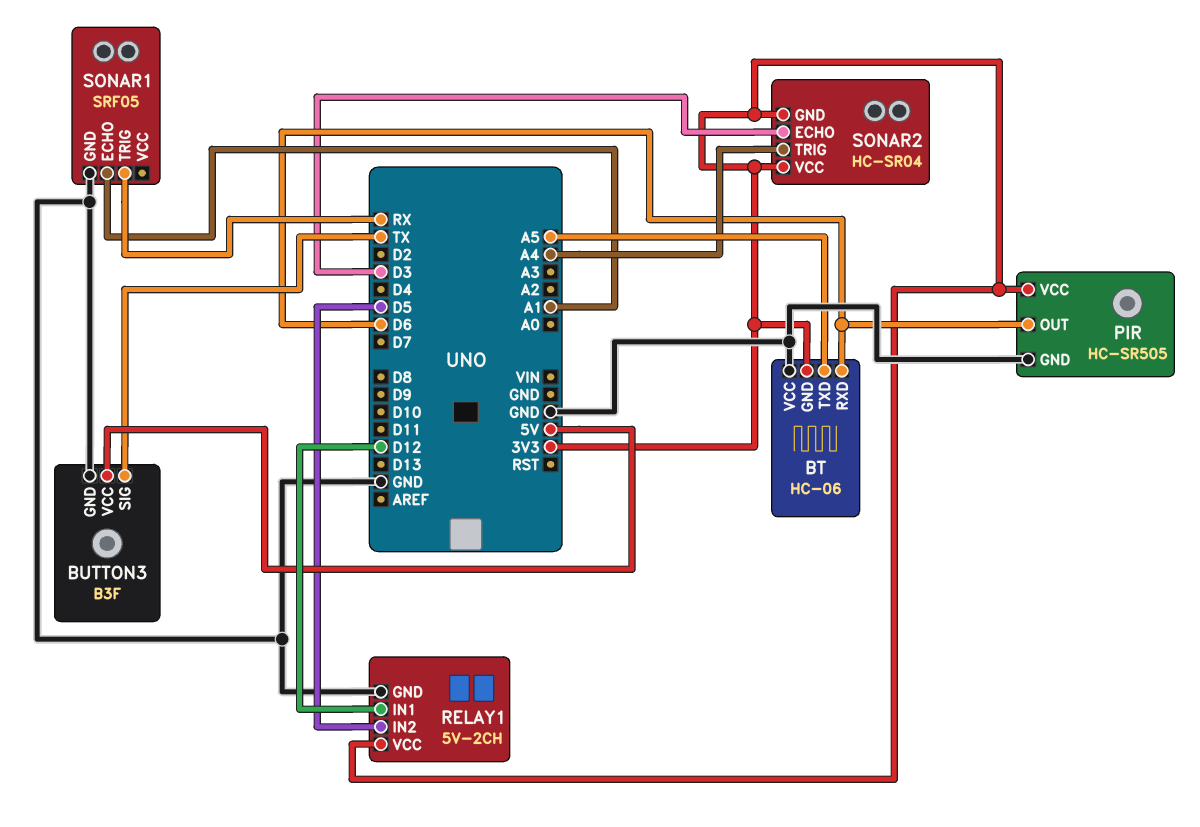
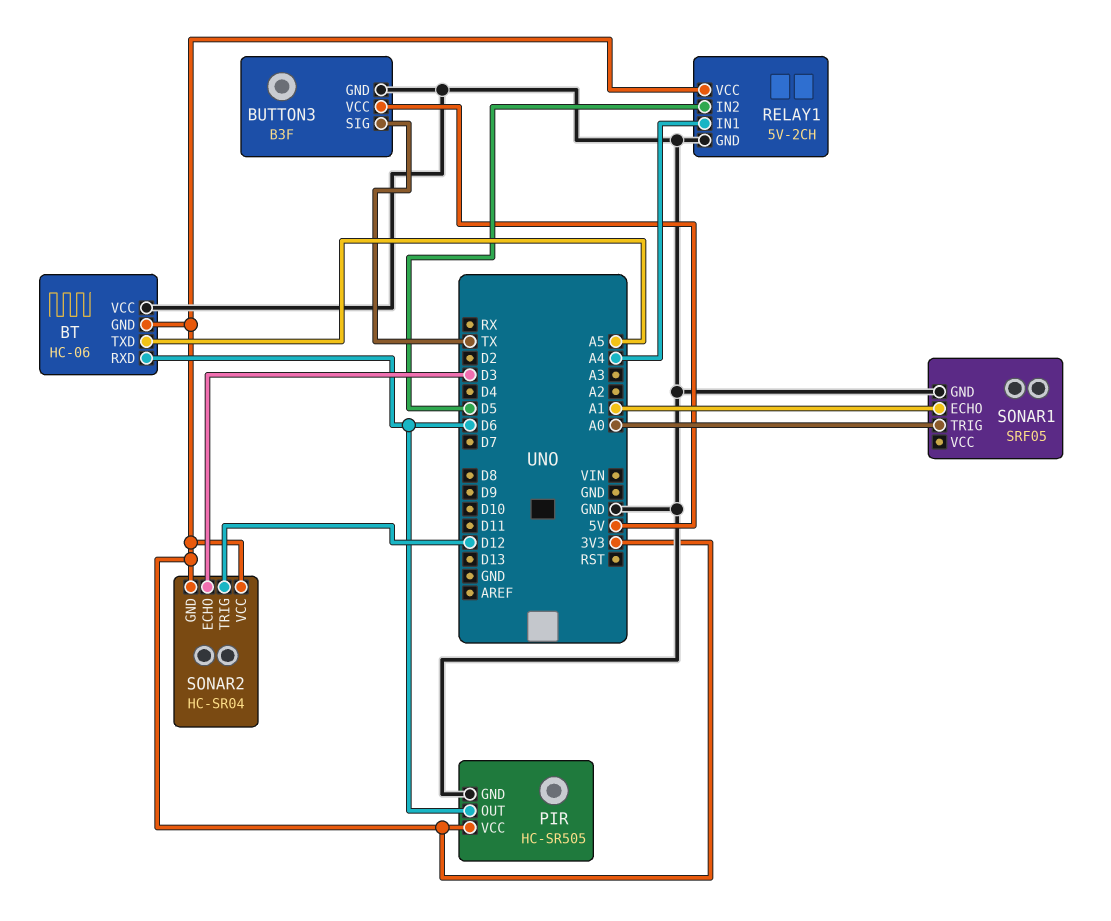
RELAY1 pin IN1: D12 -> A4
SONAR1 pin TRIG: RX -> A0
SONAR2 pin TRIG: A4 -> D12

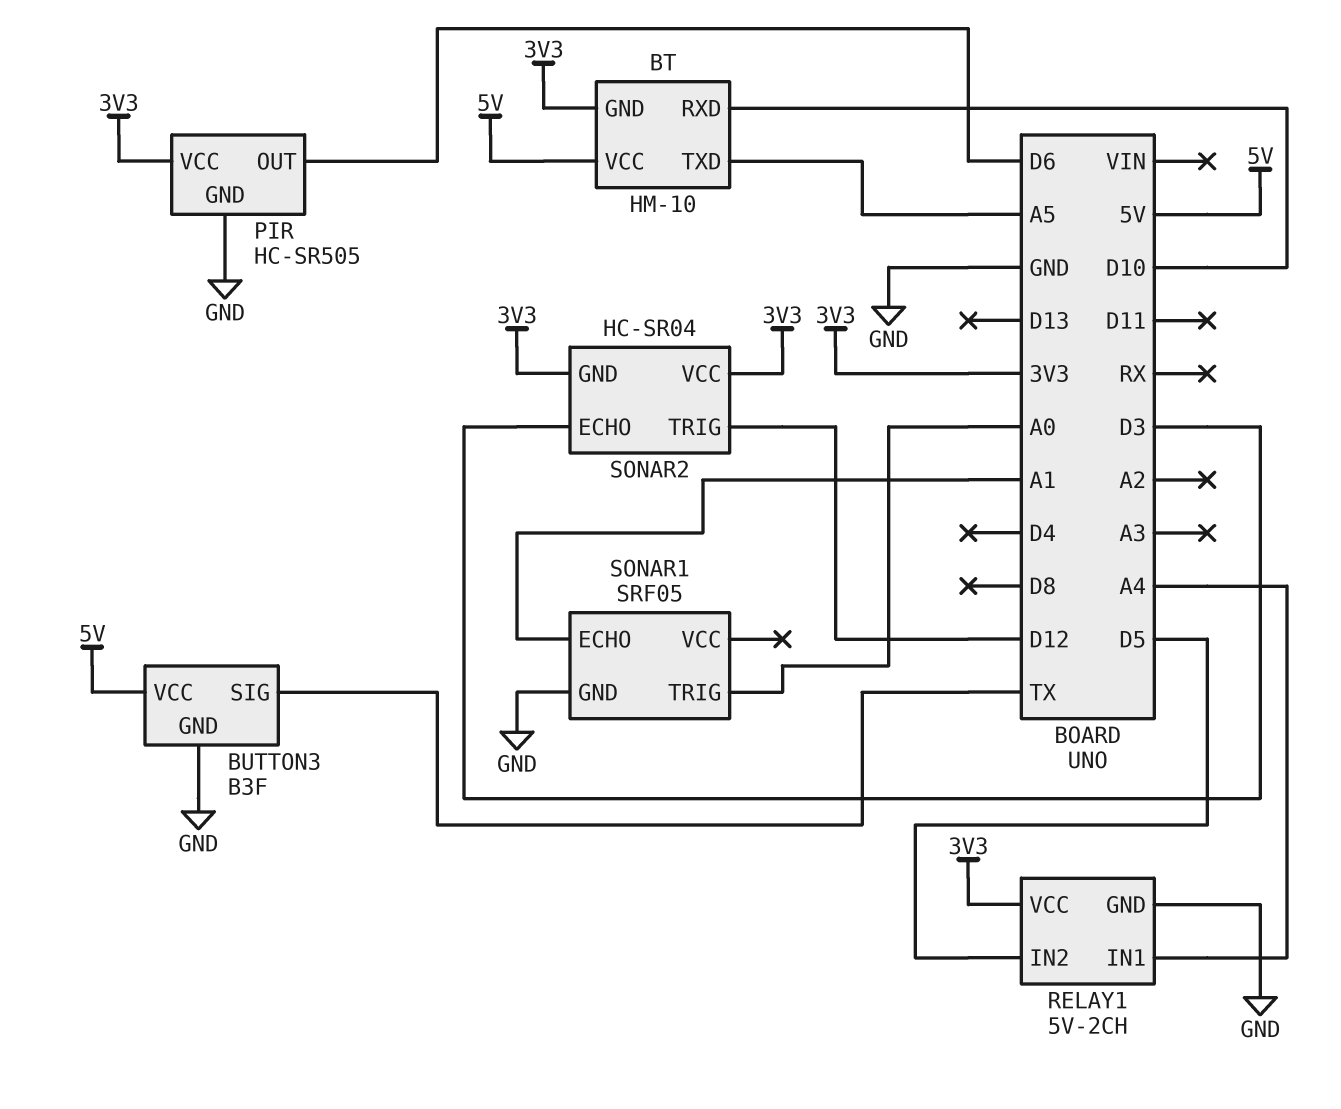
BT: HC-06 -> HM-10
BT pin RXD: D6 -> D10
BT pin VCC: GND -> 5V

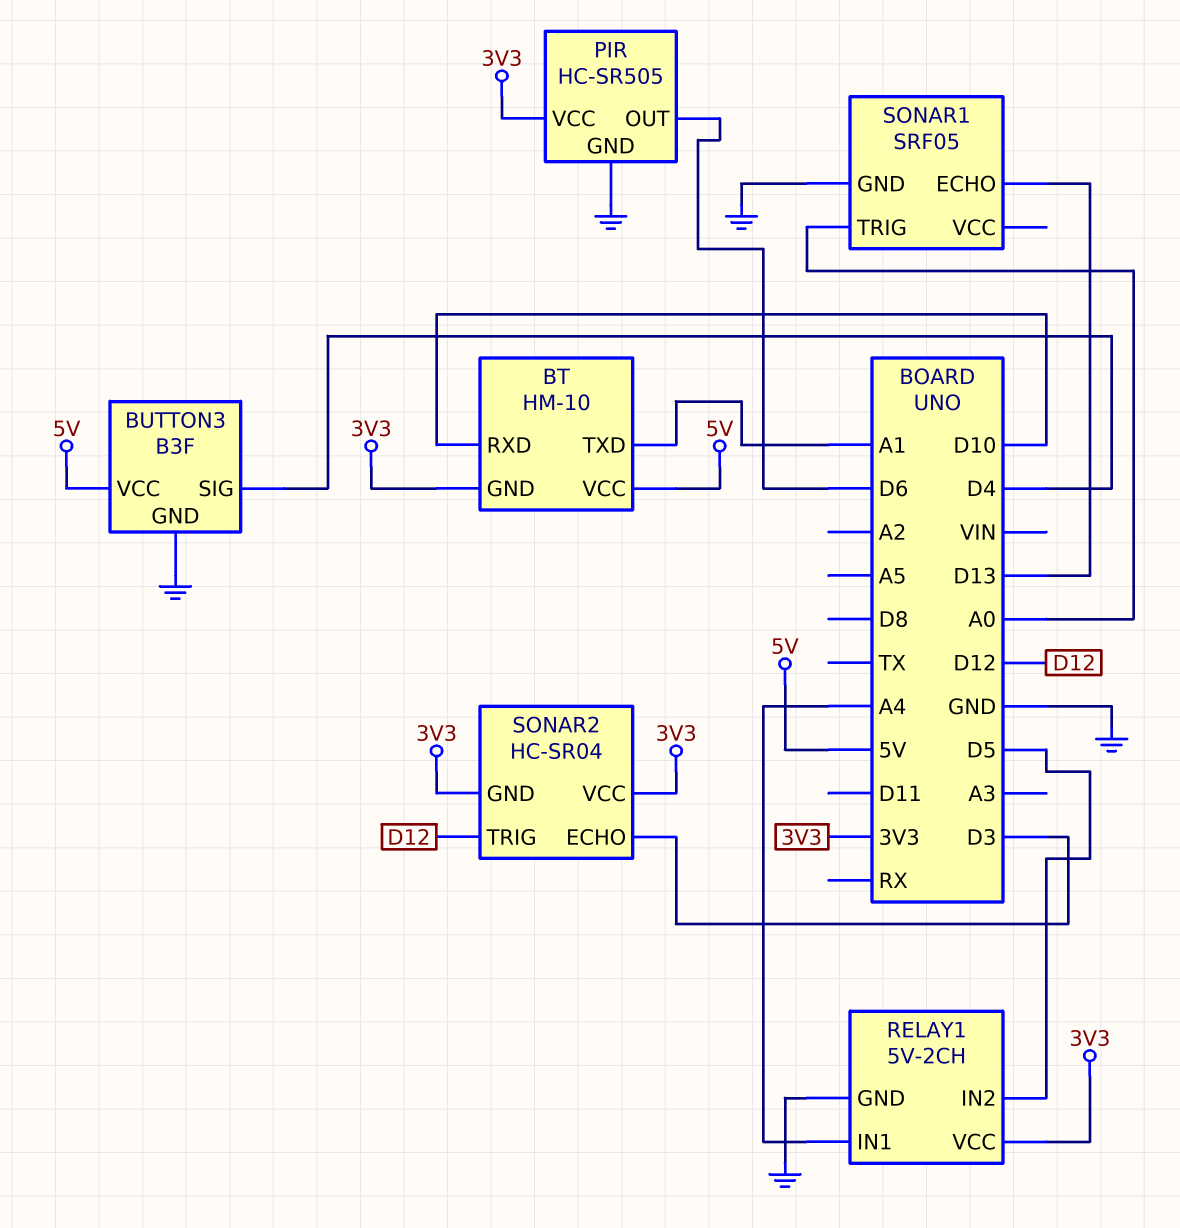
BT pin TXD: A5 -> A1
BUTTON3 pin SIG: TX -> D4
SONAR1 pin ECHO: A1 -> D13

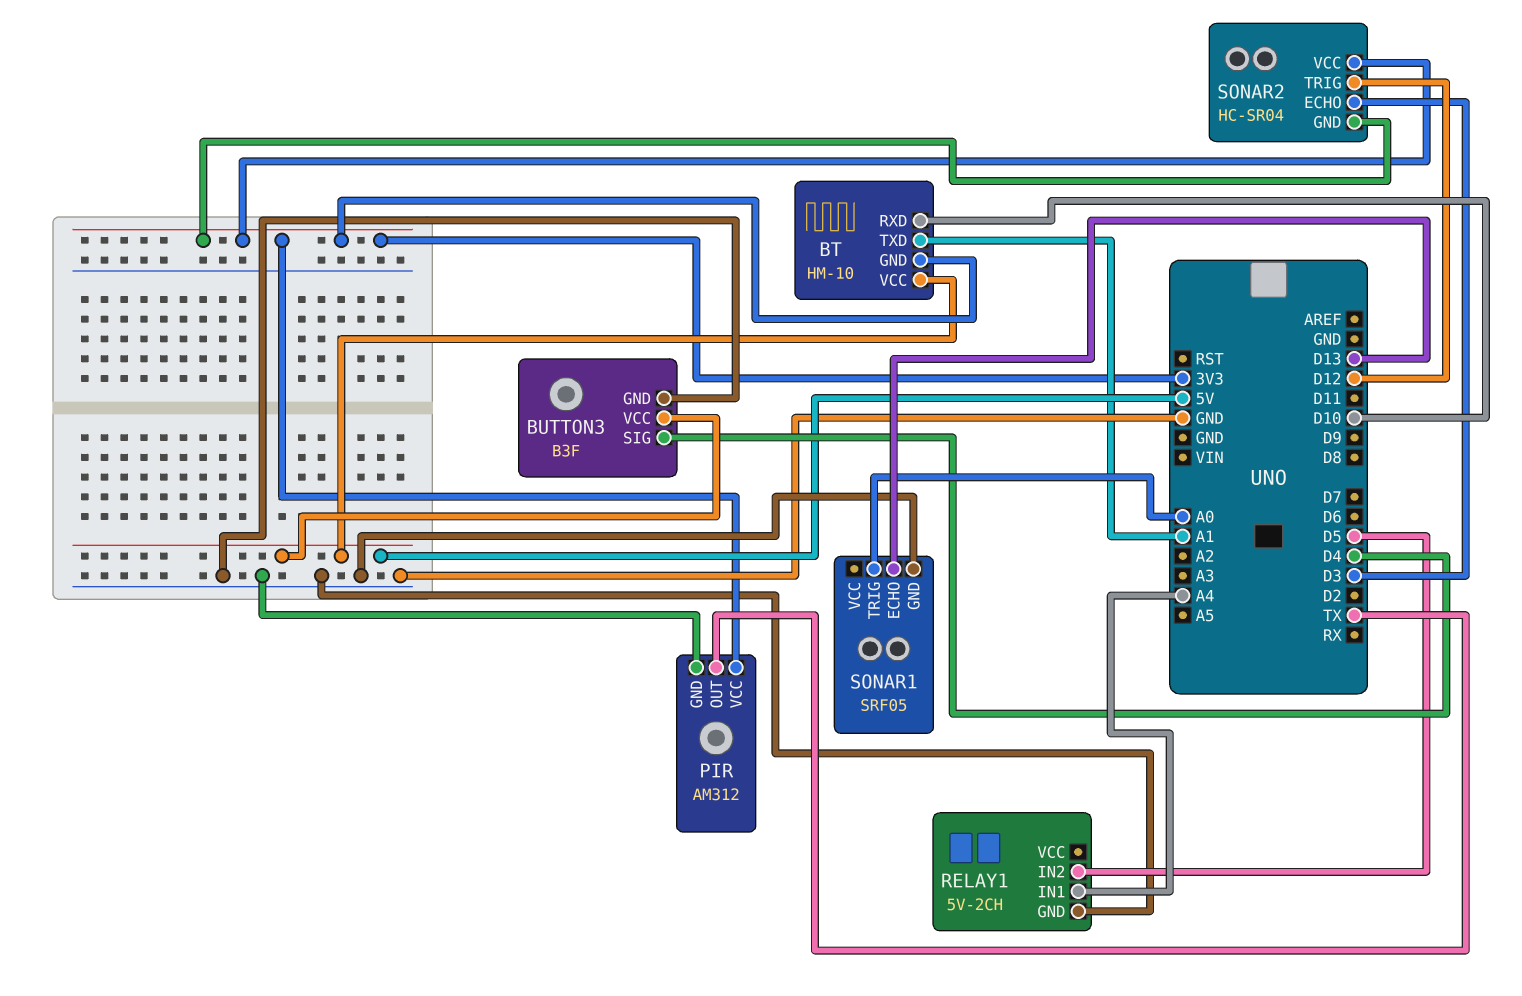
PIR: HC-SR505 -> AM312
PIR pin OUT: D6 -> TX
RELAY1 pin VCC: 3V3 -> none

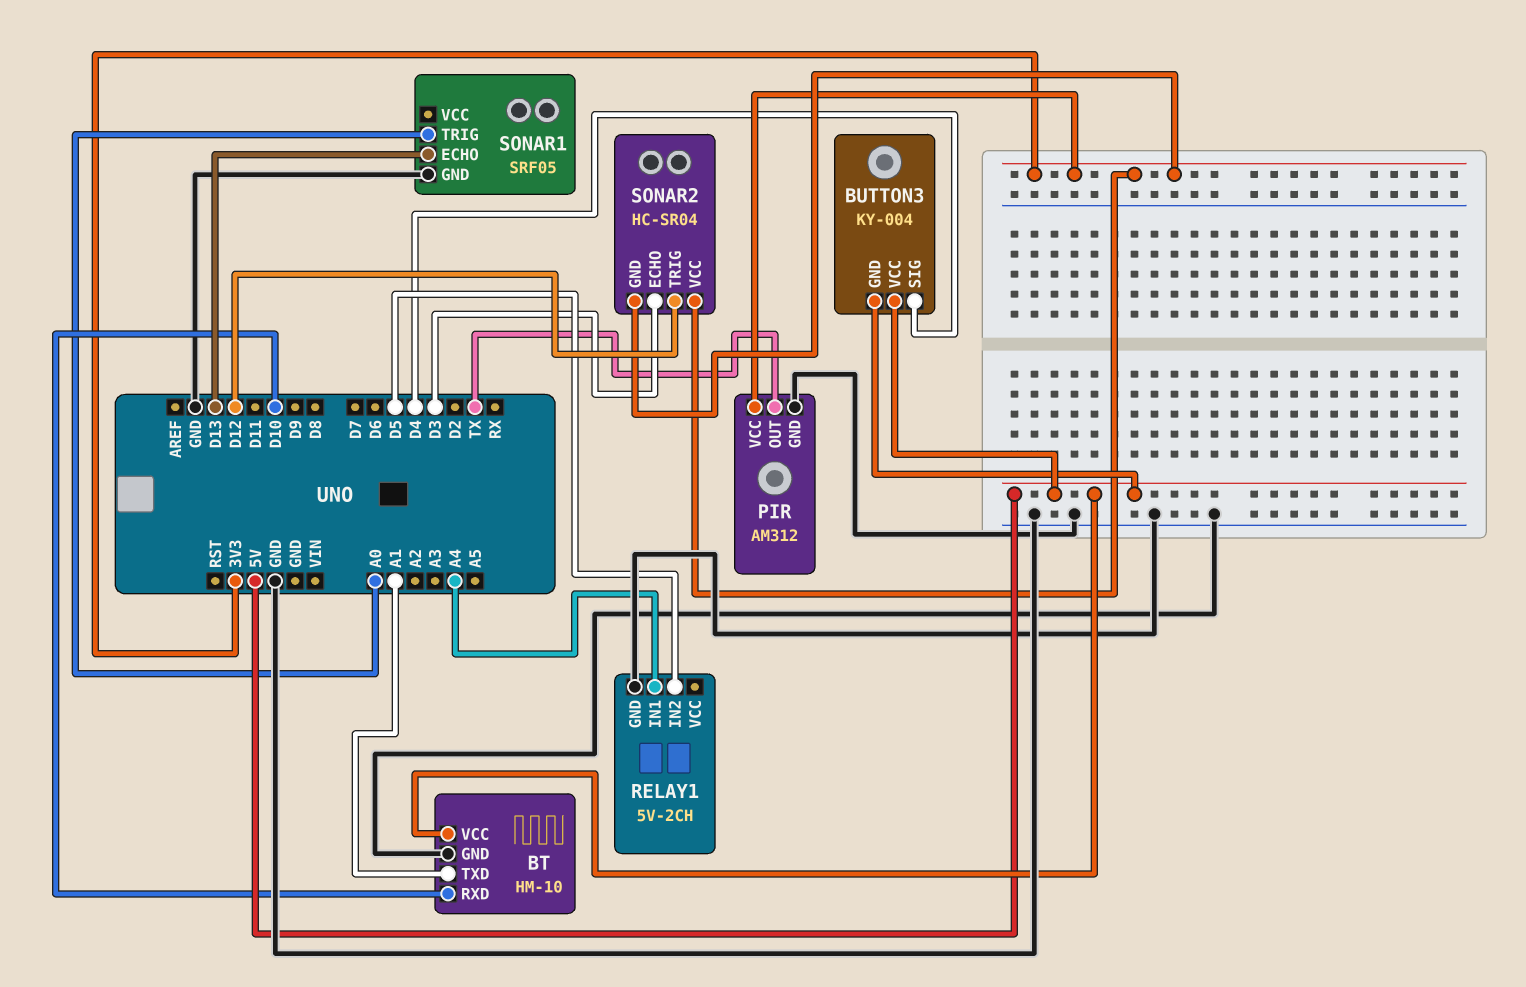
BT pin GND: 3V3 -> GND
BUTTON3: B3F -> KY-004
BUTTON3 pin GND: GND -> 5V

